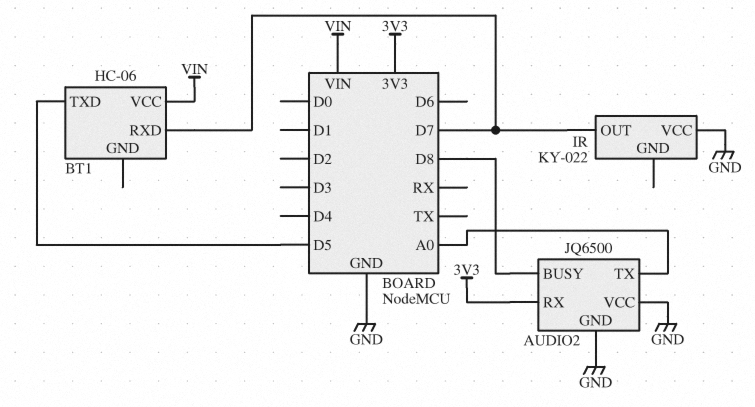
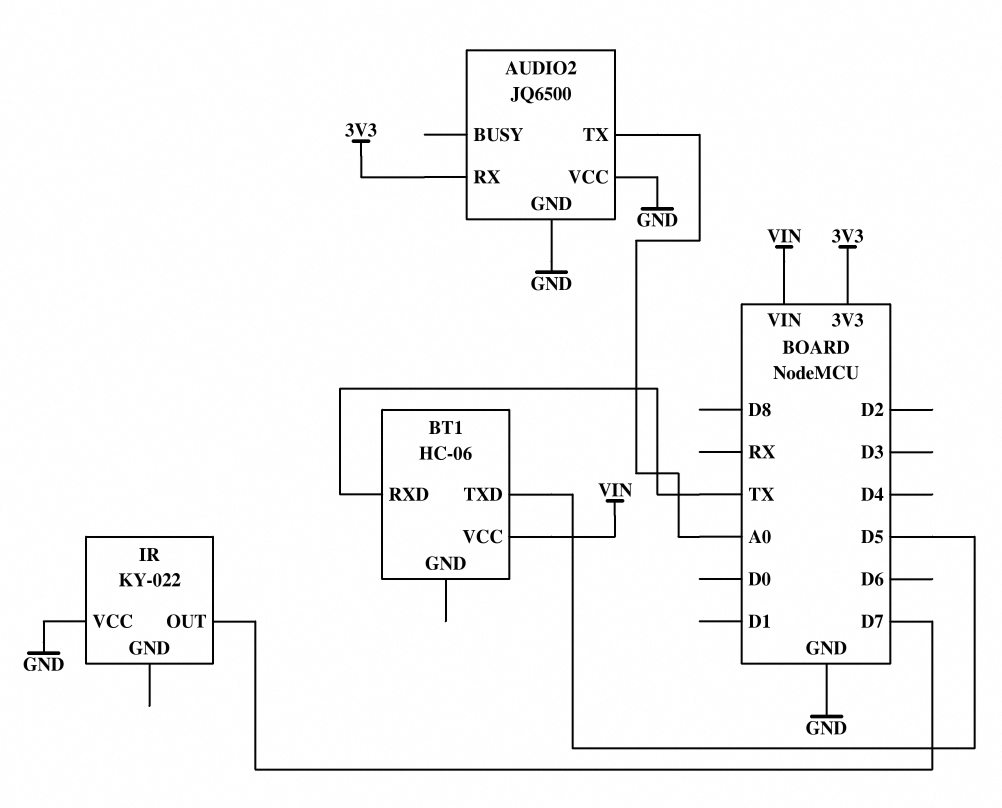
AUDIO2 pin BUSY: D8 -> none
BT1 pin RXD: D7 -> TX

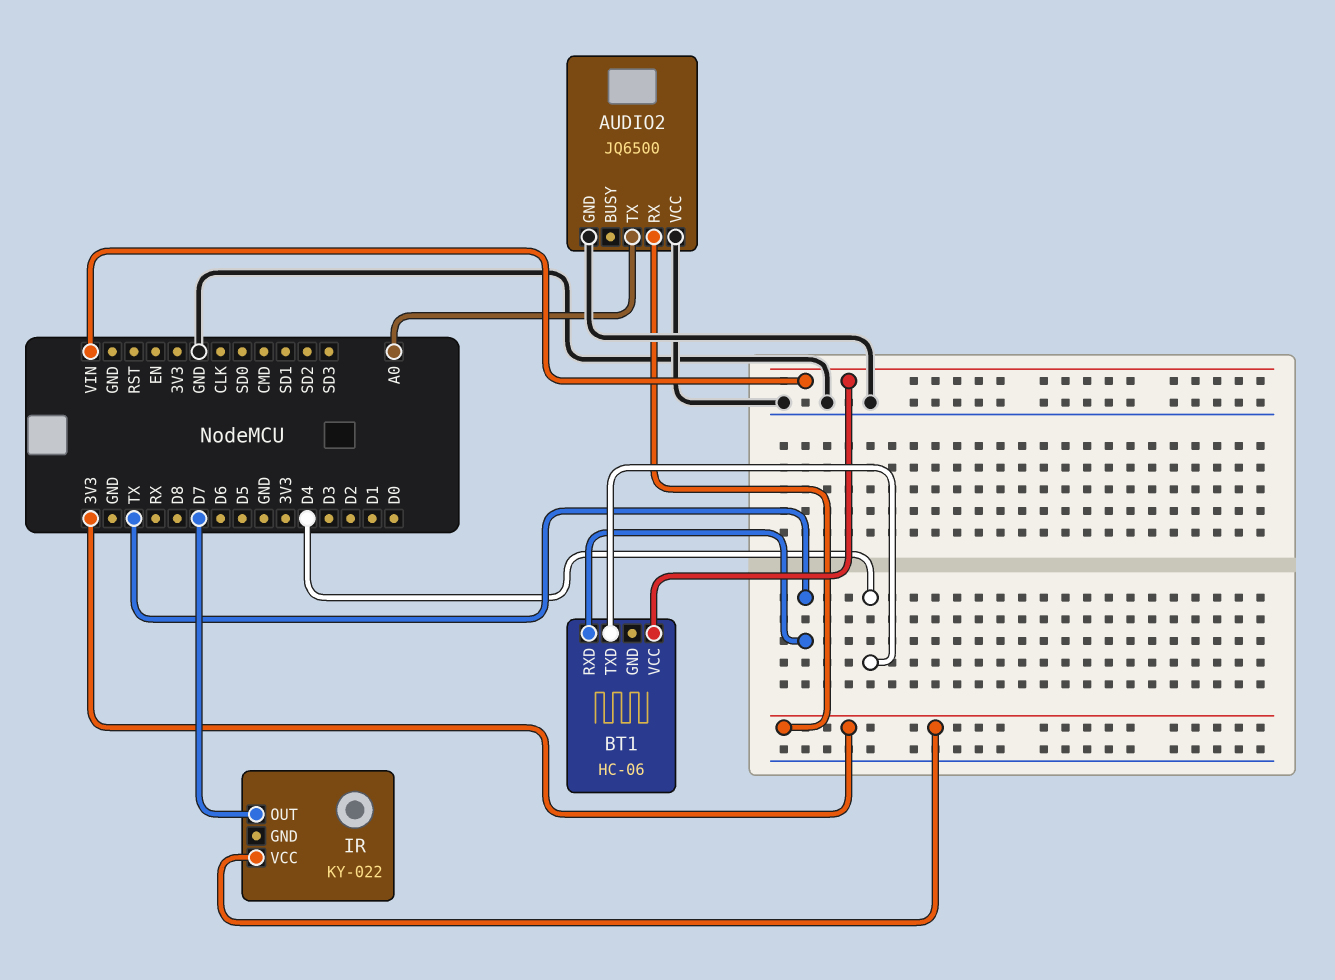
BT1 pin TXD: D5 -> D4
IR pin VCC: GND -> 3V3

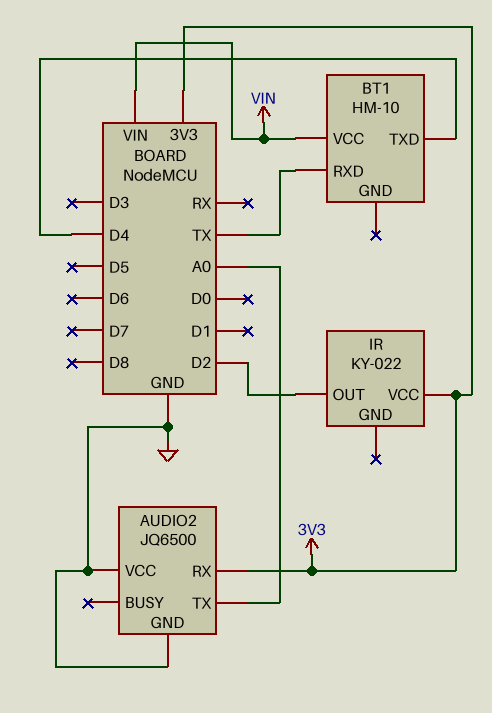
BT1: HC-06 -> HM-10
IR pin OUT: D7 -> D2

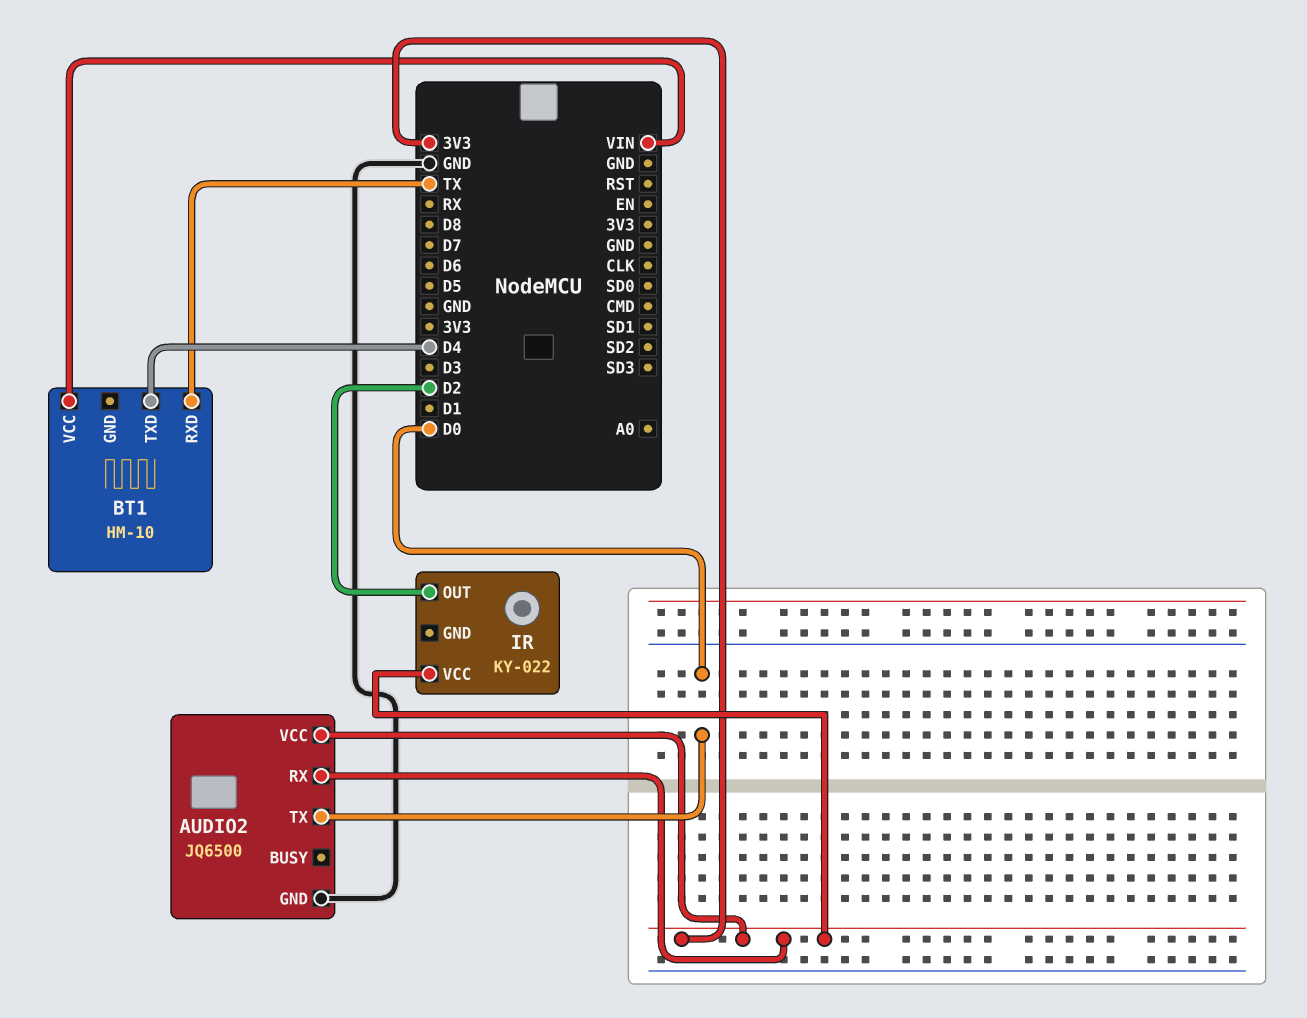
AUDIO2 pin TX: A0 -> D0
AUDIO2 pin VCC: GND -> 3V3

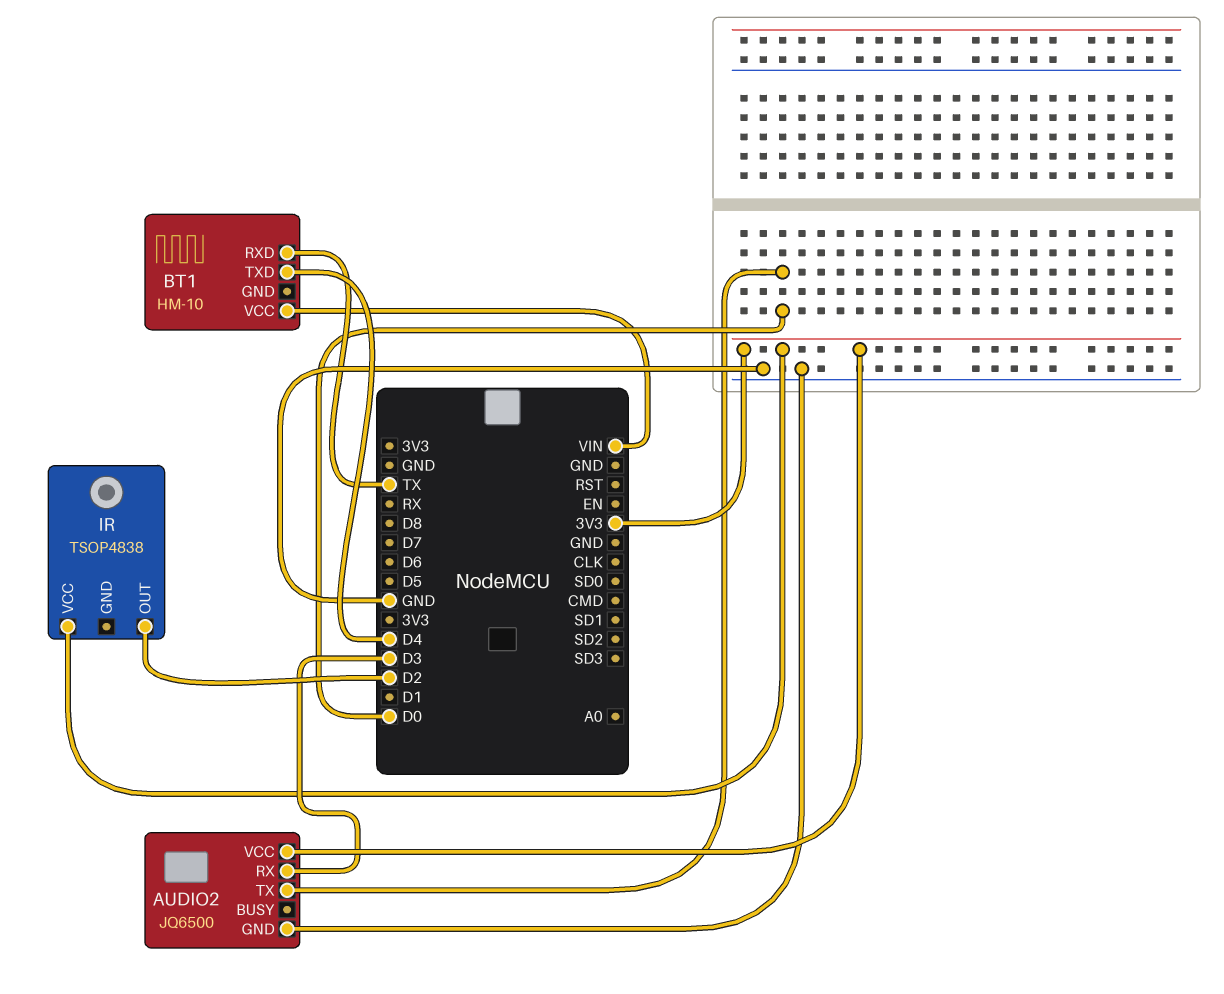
AUDIO2 pin RX: 3V3 -> D3
IR: KY-022 -> TSOP4838

